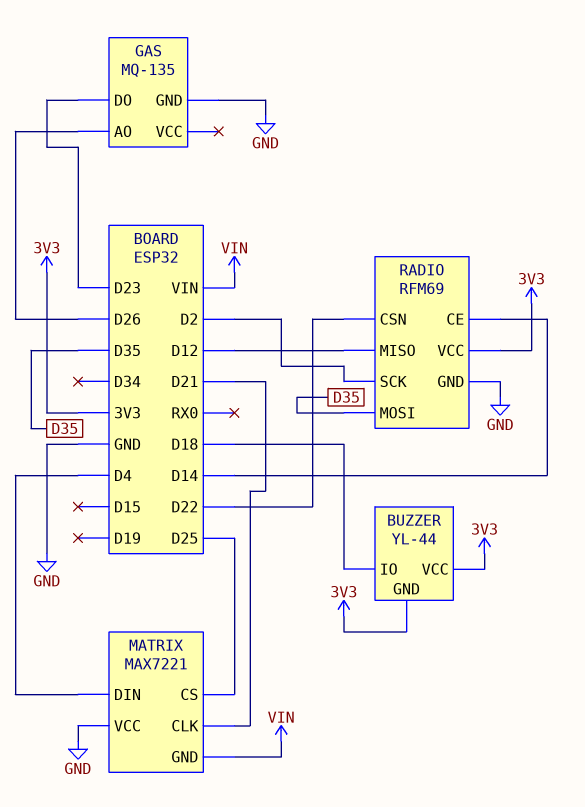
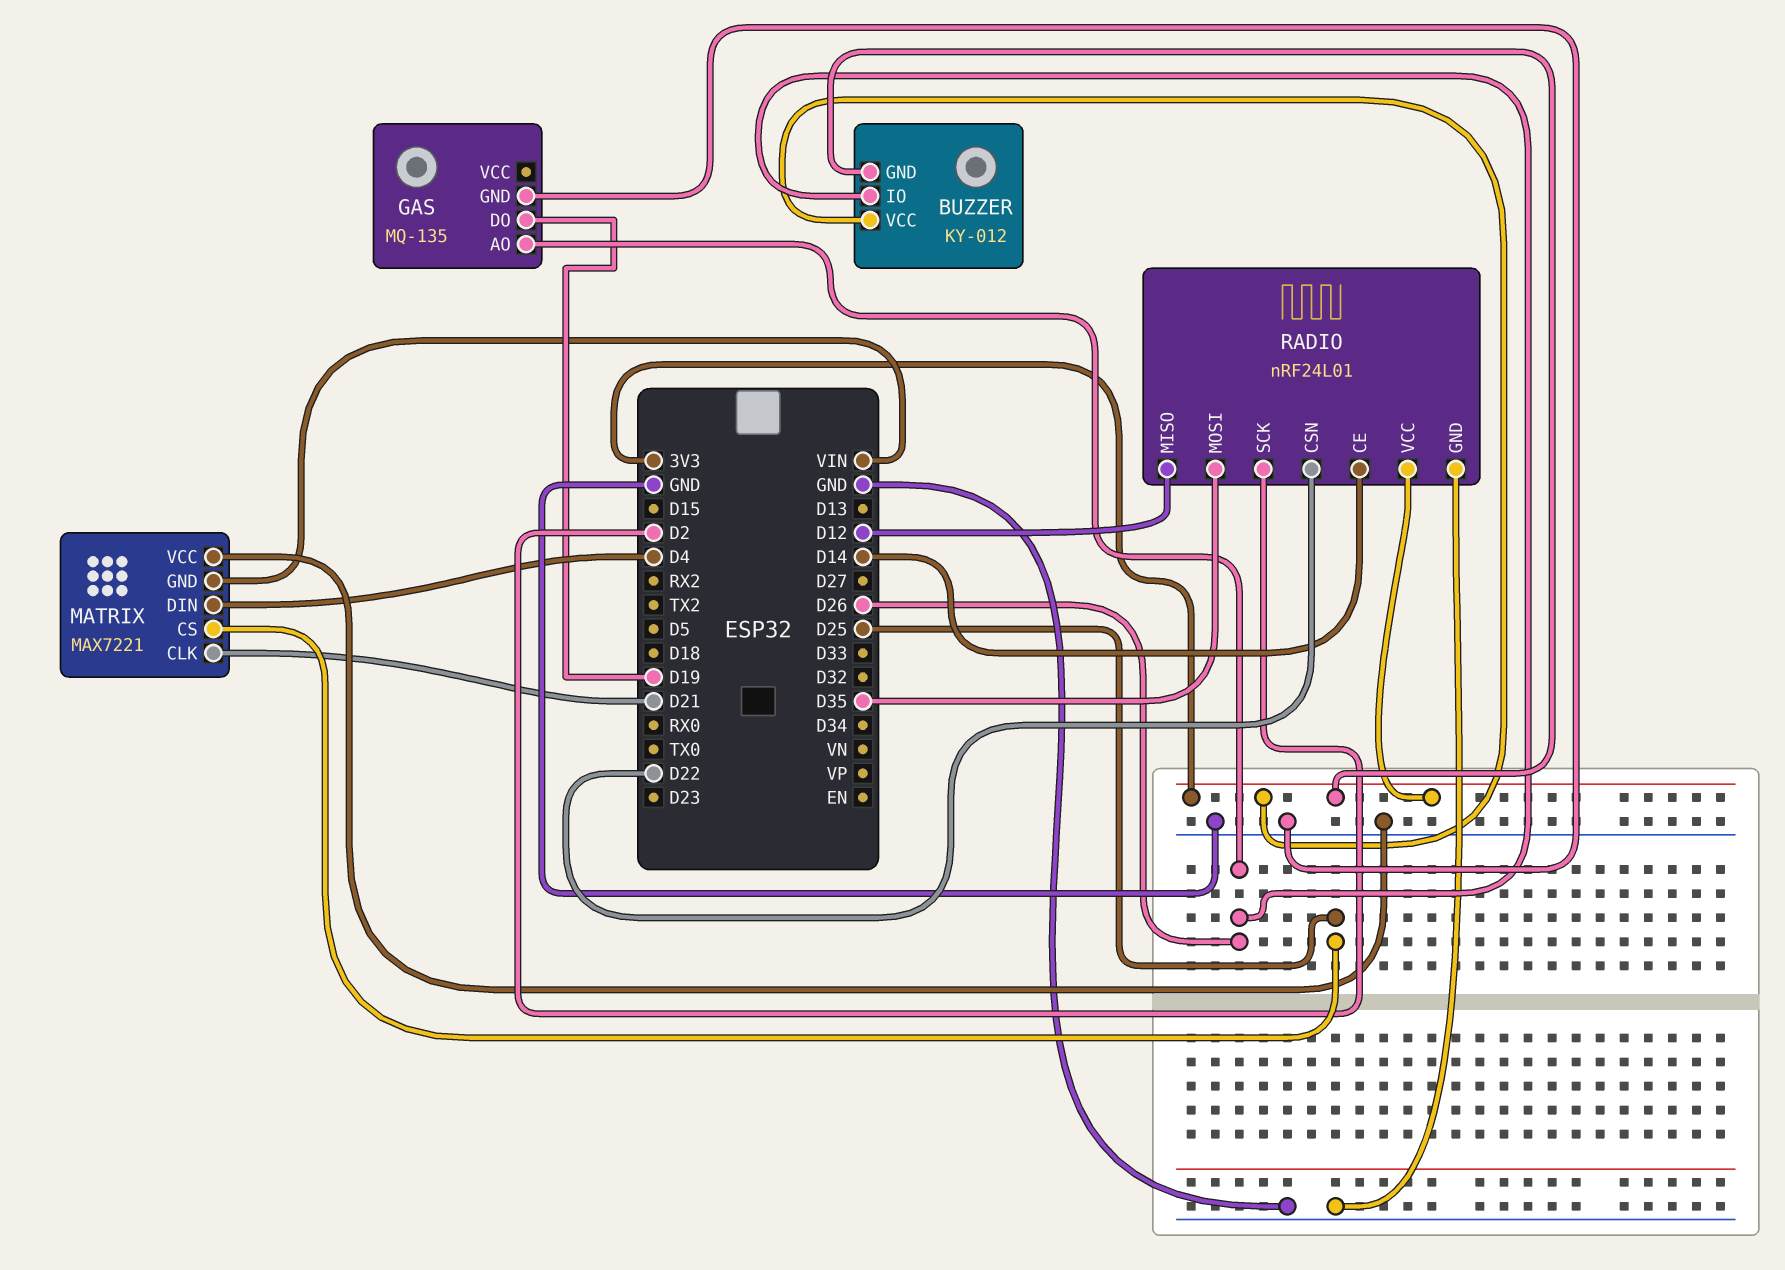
BUZZER: YL-44 -> KY-012
BUZZER pin IO: D18 -> D26
GAS pin DO: D23 -> D19
RADIO: RFM69 -> nRF24L01

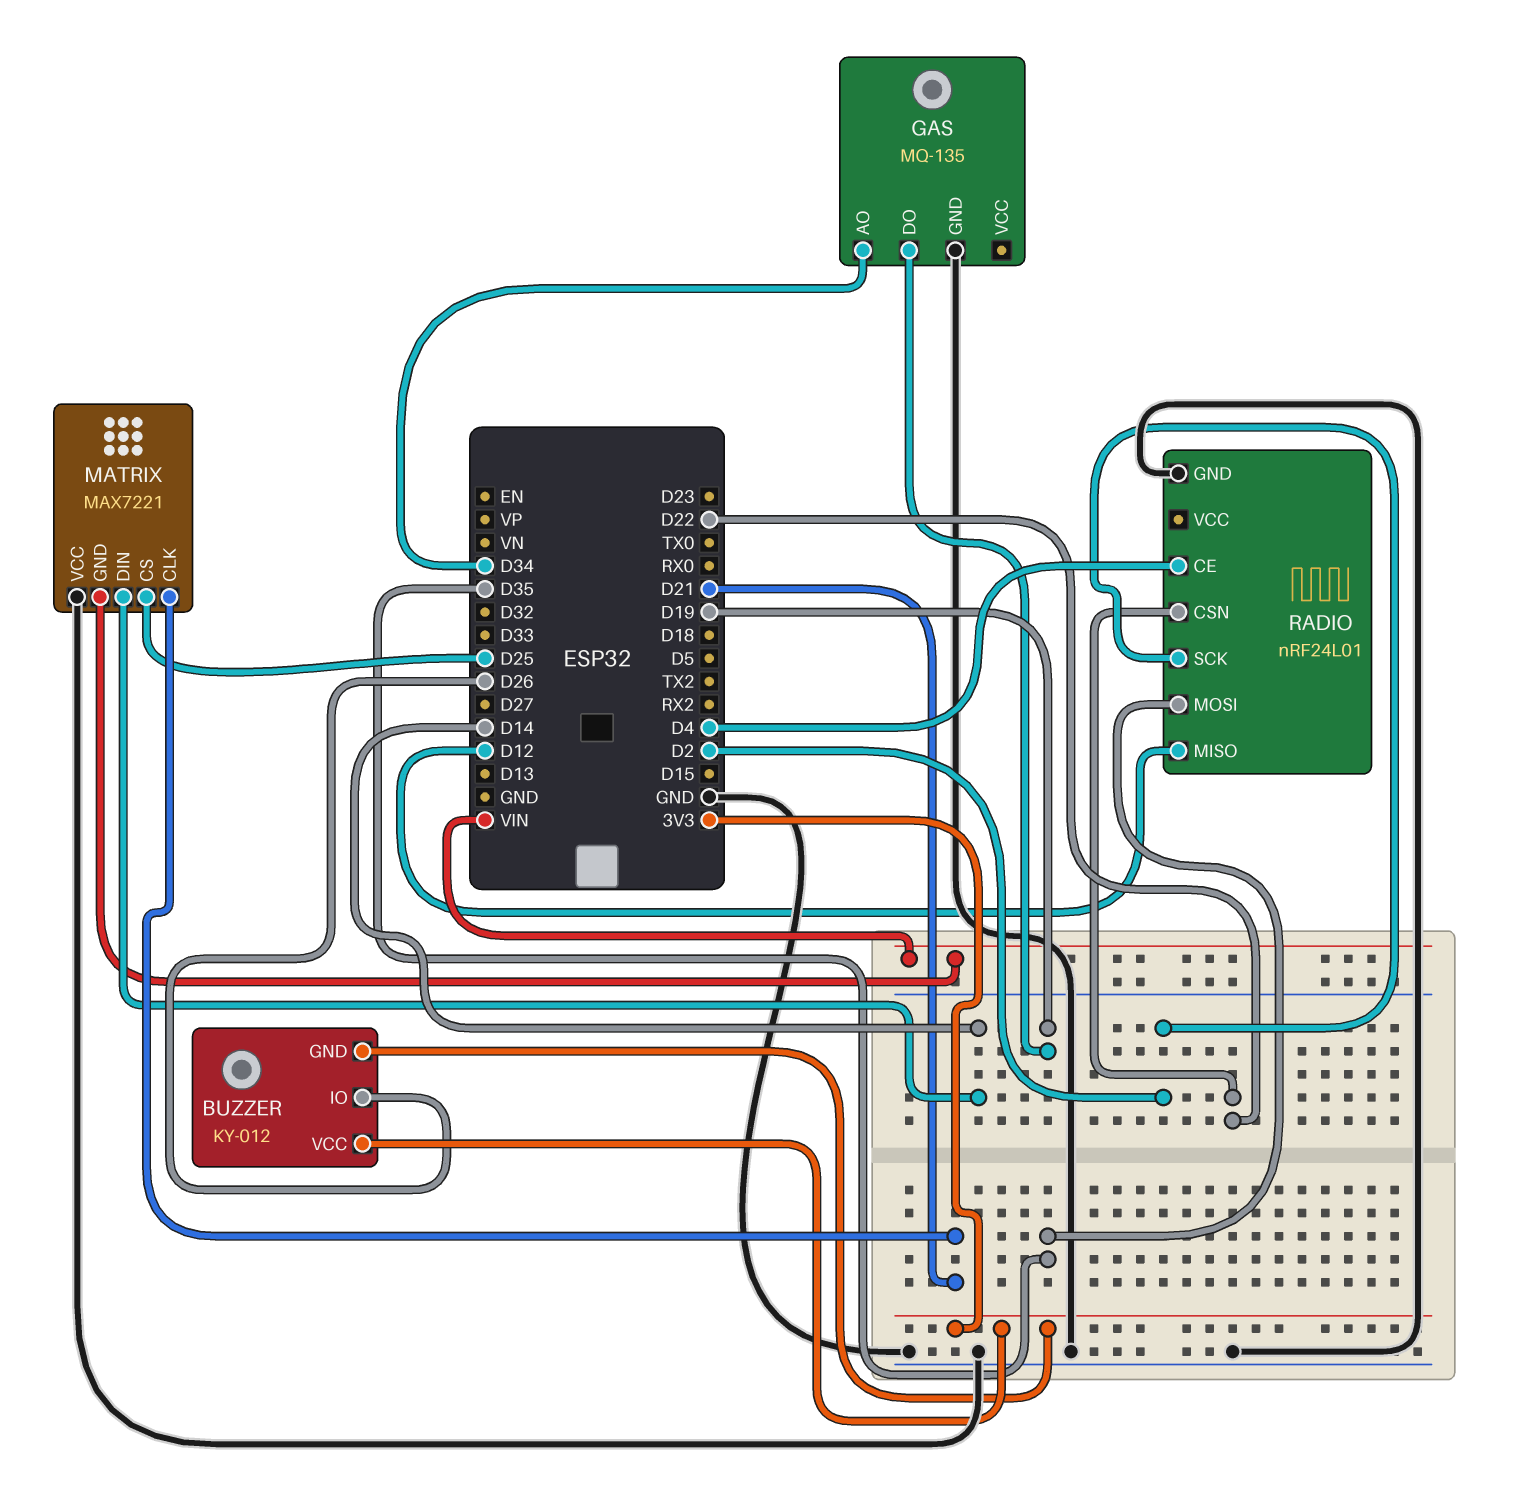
GAS pin AO: D26 -> D34
MATRIX pin DIN: D4 -> D14
RADIO pin CE: D14 -> D4
RADIO pin VCC: 3V3 -> none

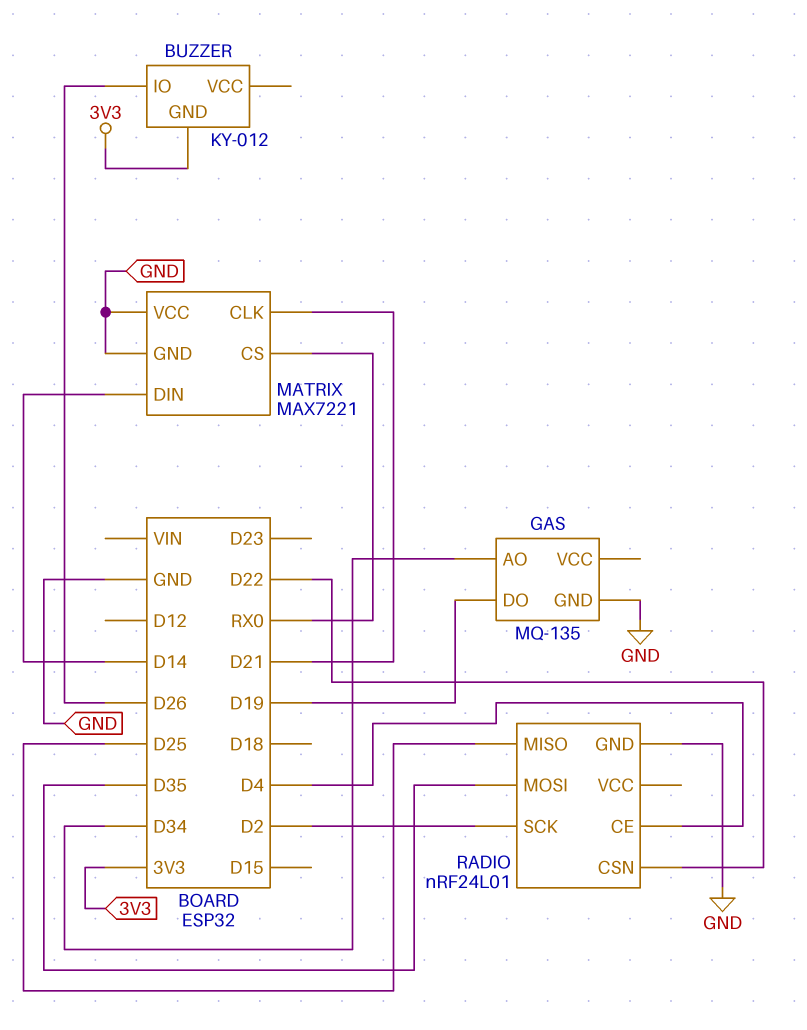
BUZZER pin VCC: 3V3 -> none
MATRIX pin CS: D25 -> RX0
MATRIX pin GND: VIN -> GND
RADIO pin MISO: D12 -> D25

